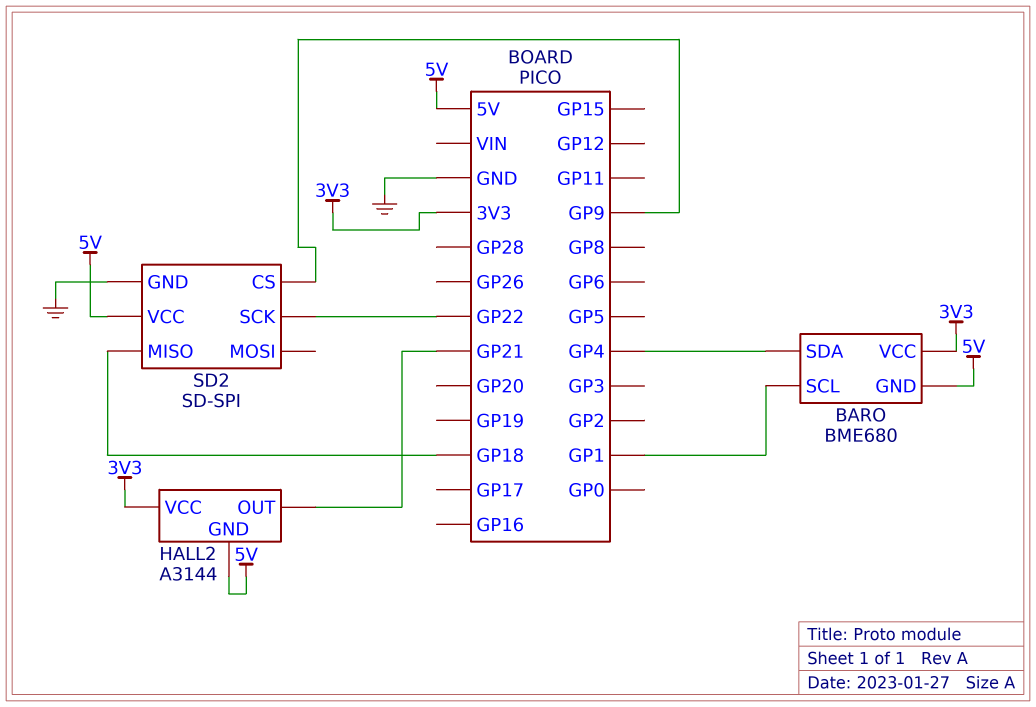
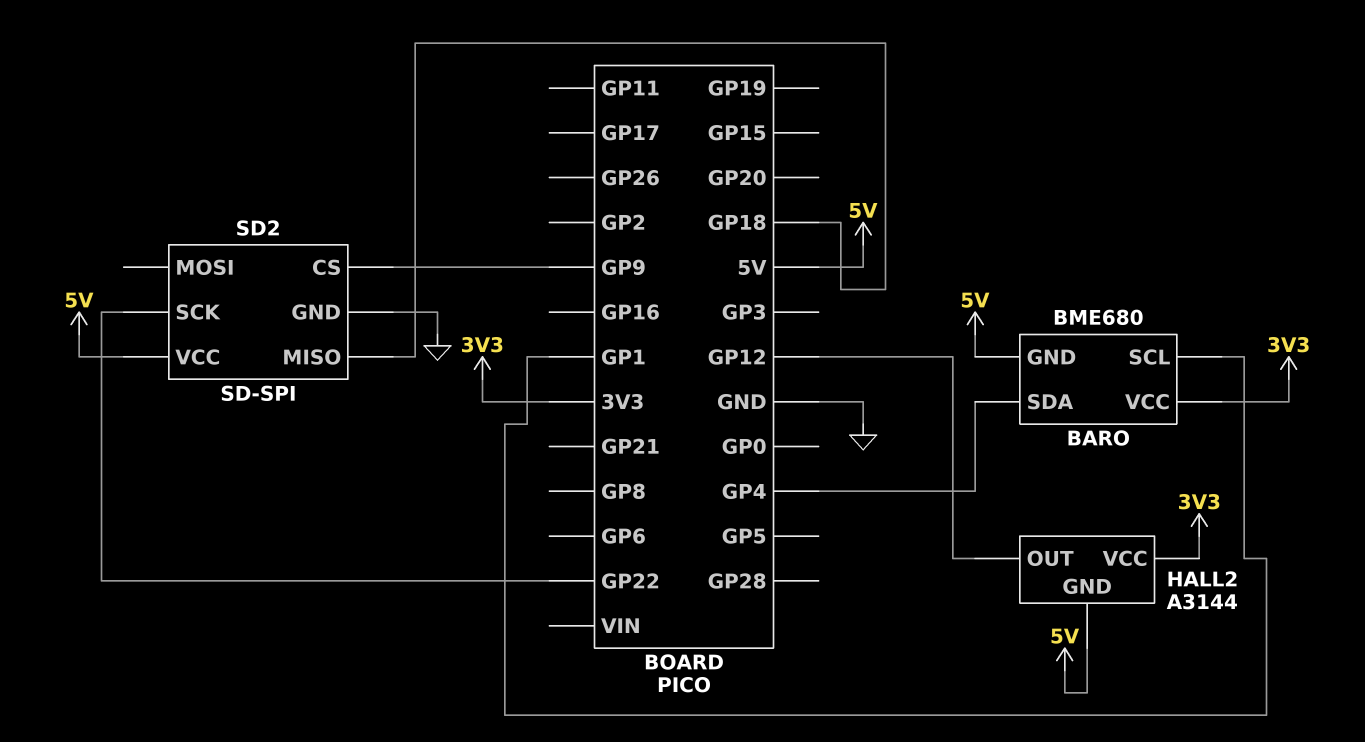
HALL2 pin OUT: GP21 -> GP12

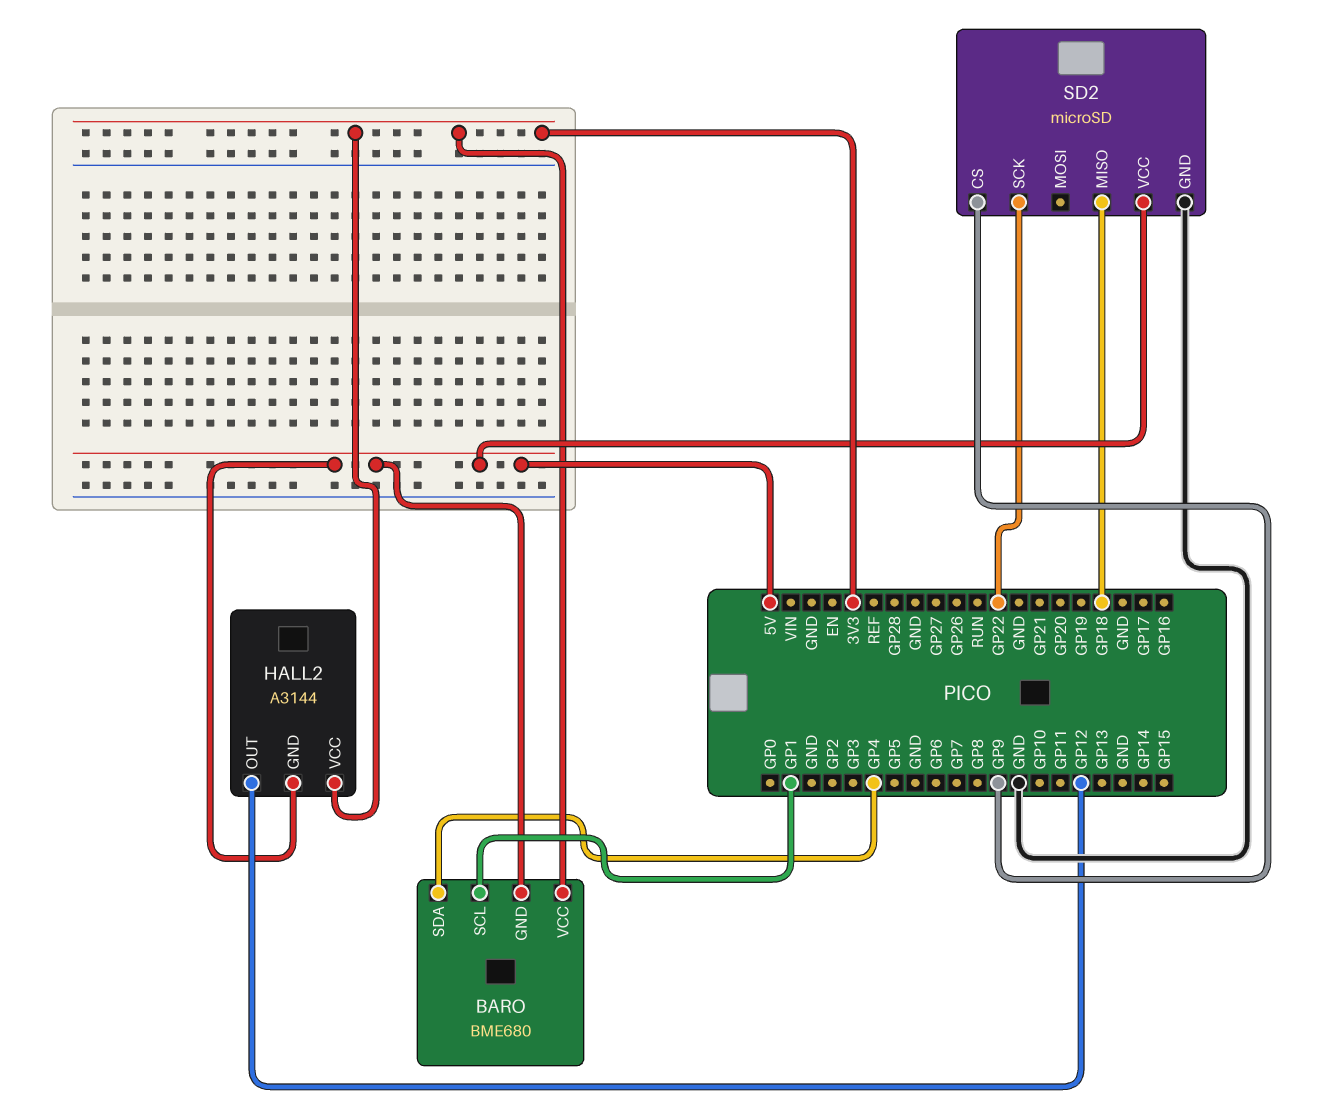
SD2: SD-SPI -> microSD

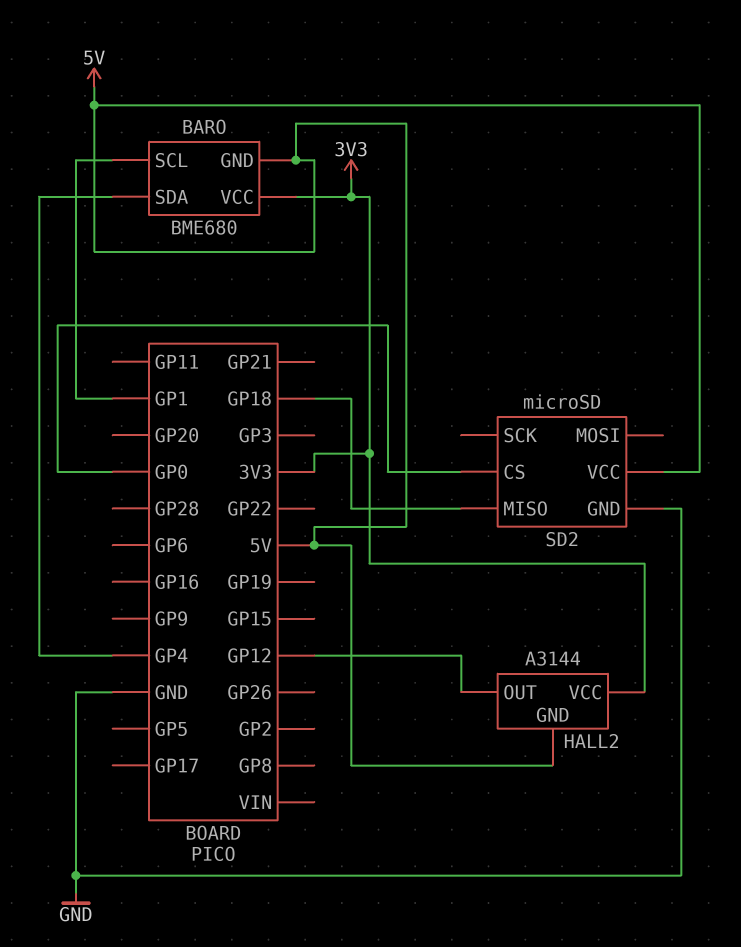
SD2 pin CS: GP9 -> GP0
SD2 pin SCK: GP22 -> none

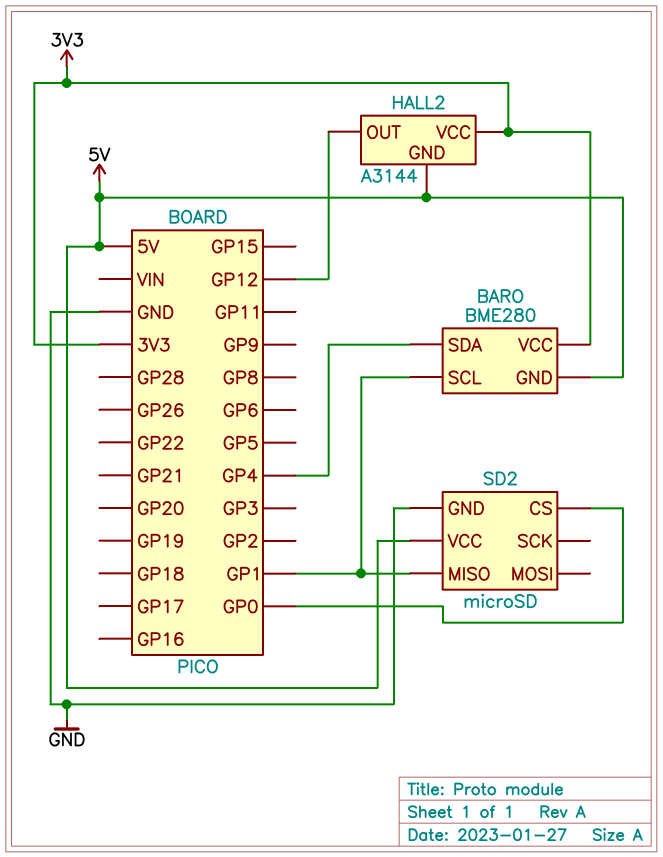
BARO: BME680 -> BME280
SD2 pin MISO: GP18 -> GP1

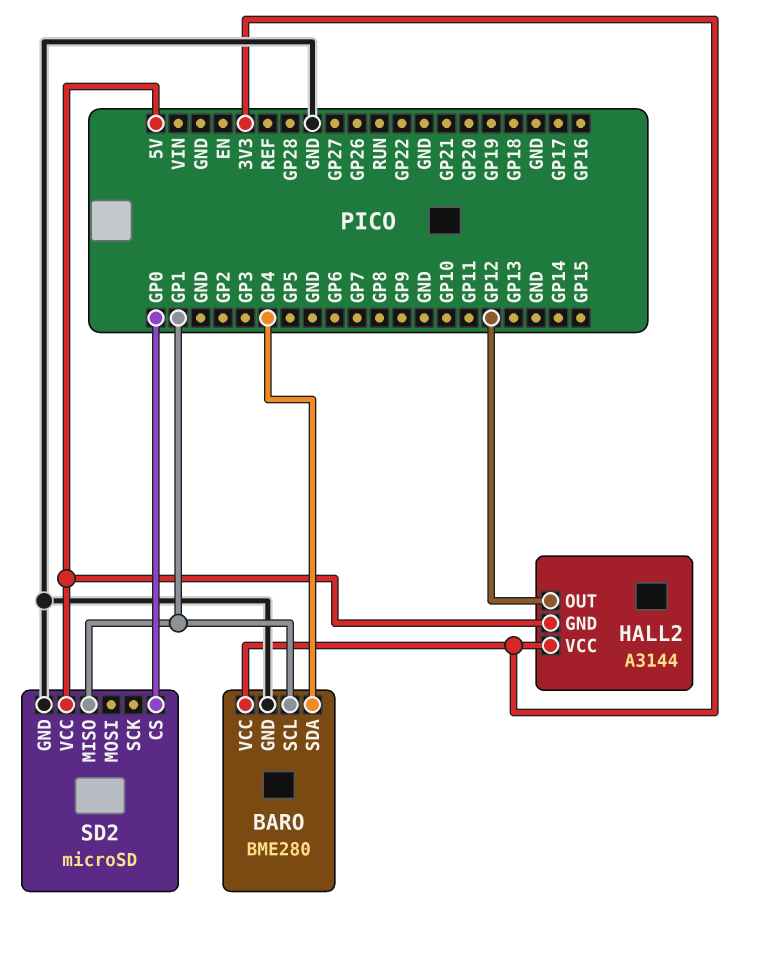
BARO pin GND: 5V -> GND

